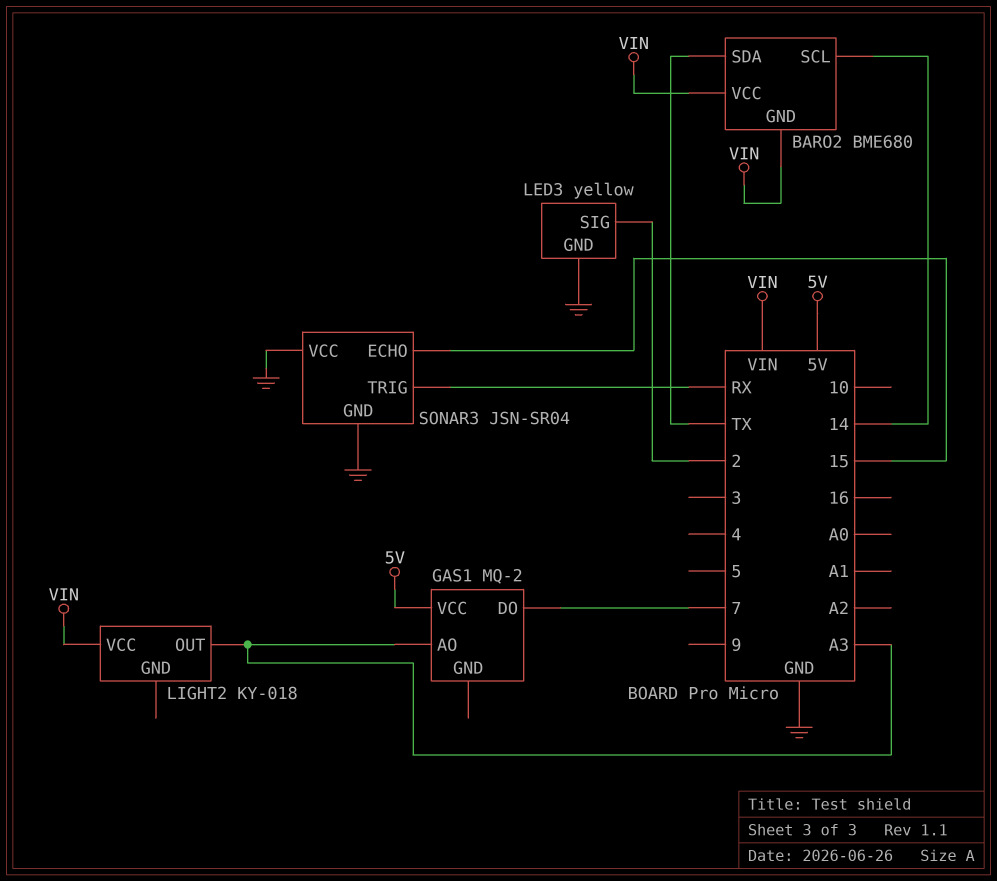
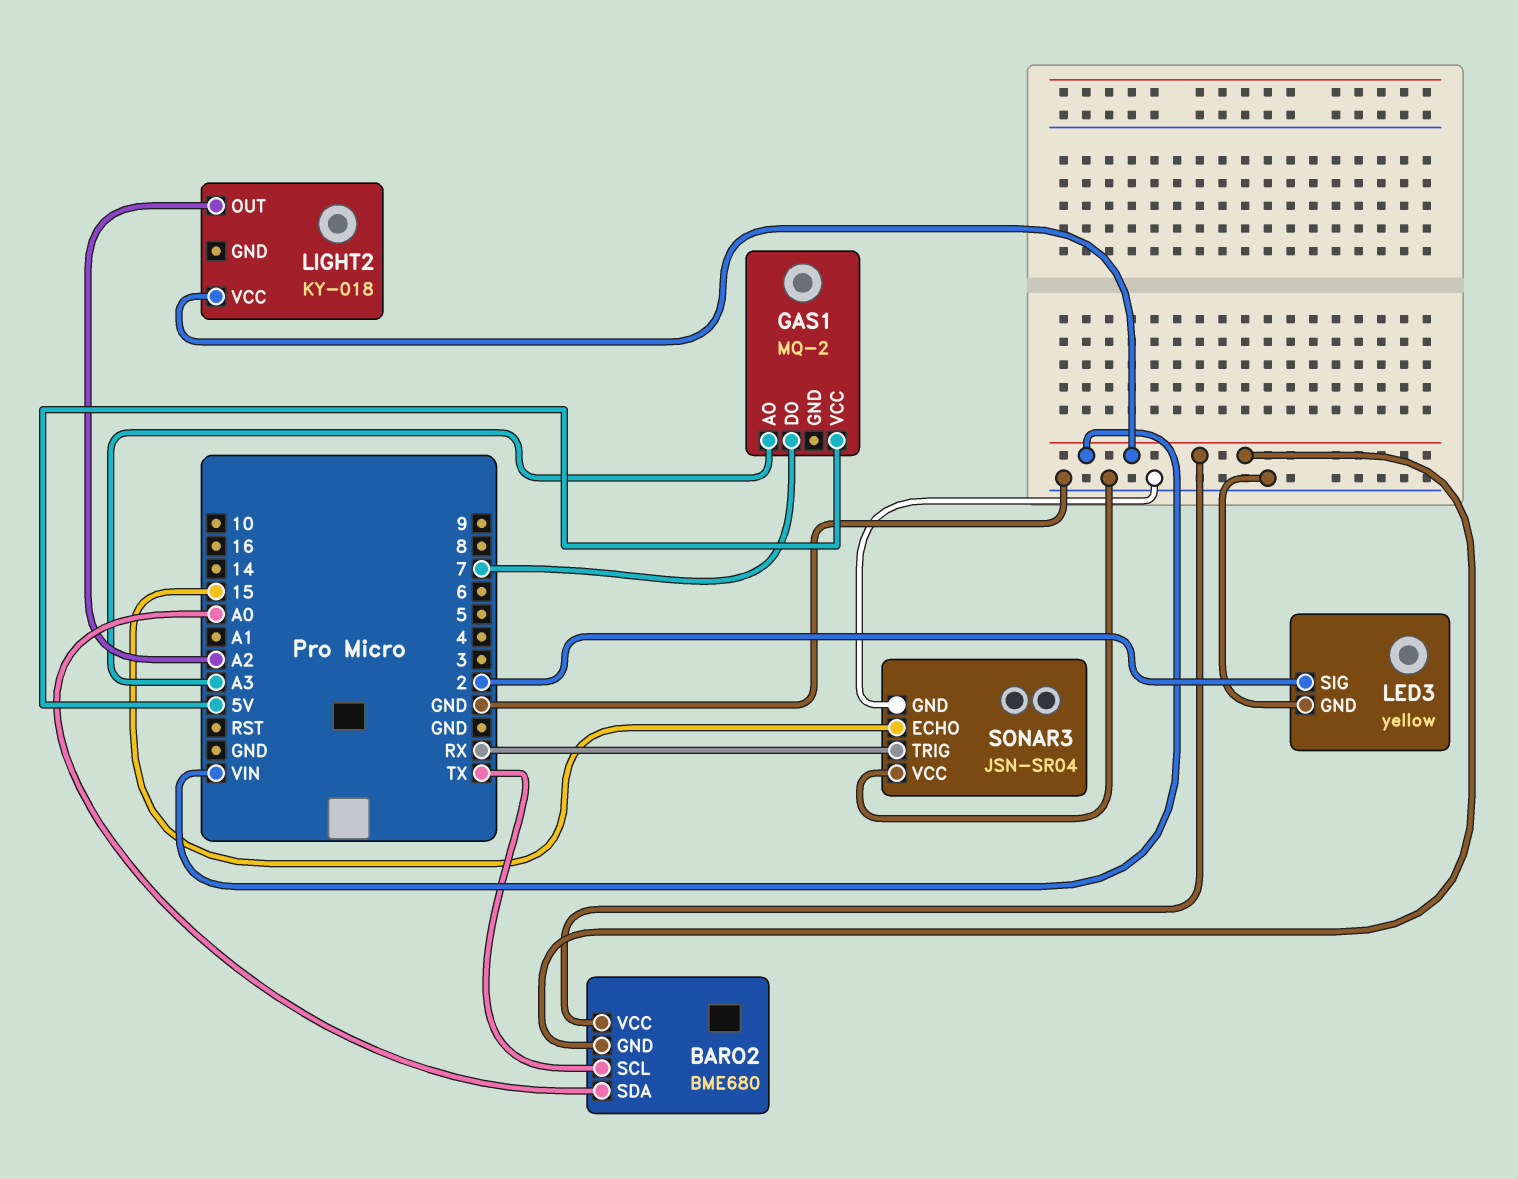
BARO2 pin SCL: 14 -> TX
BARO2 pin SDA: TX -> A0
LIGHT2 pin OUT: A3 -> A2

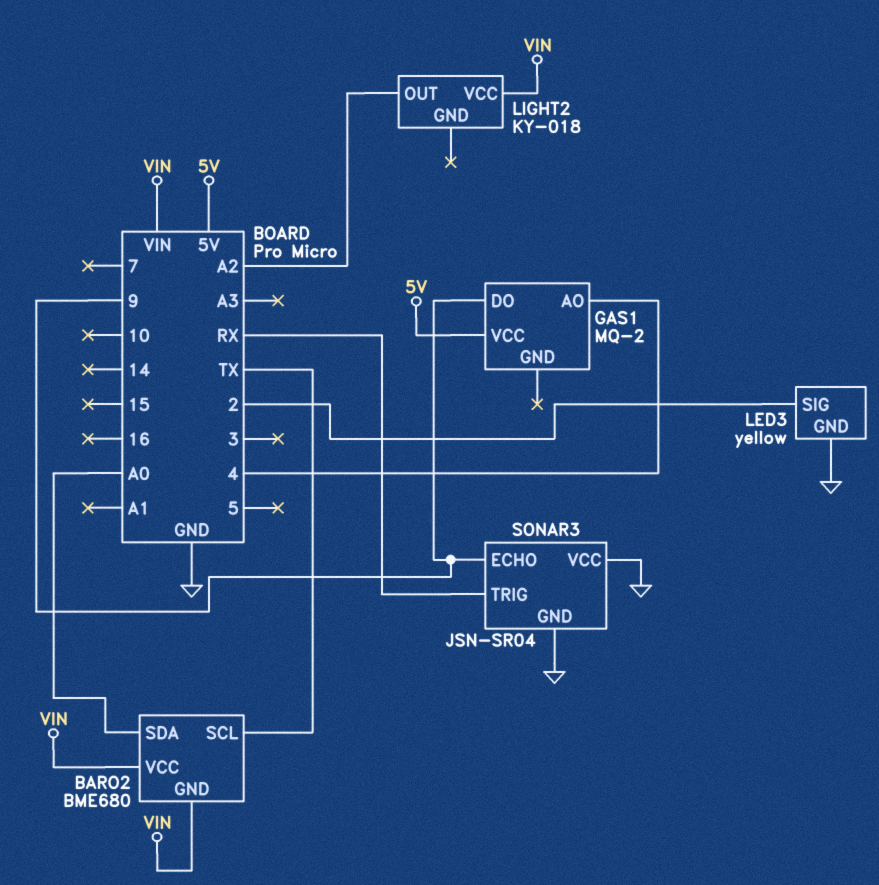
GAS1 pin AO: A3 -> 4
GAS1 pin DO: 7 -> 9
SONAR3 pin ECHO: 15 -> 9

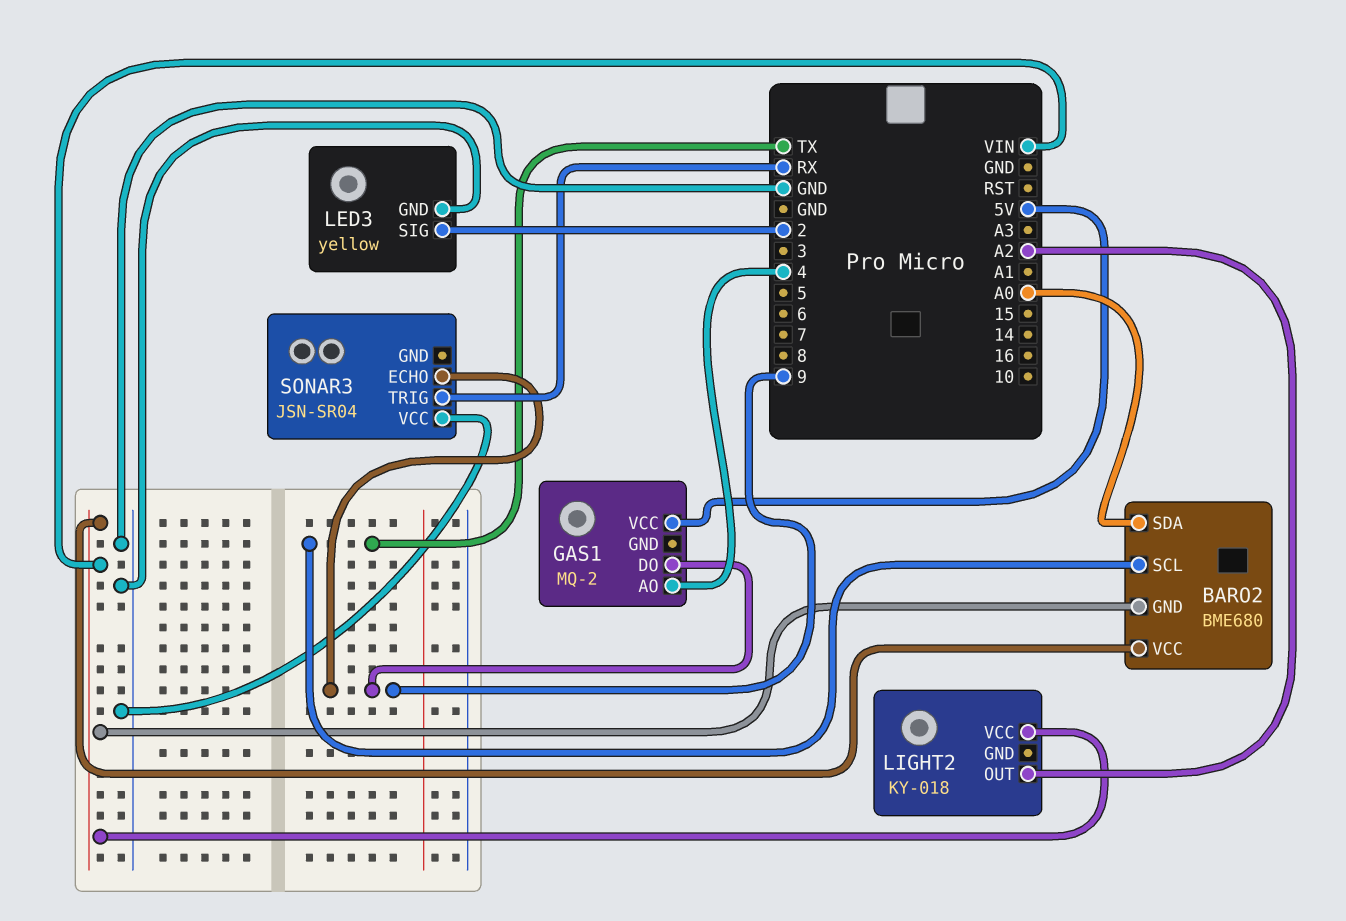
SONAR3 pin GND: GND -> none

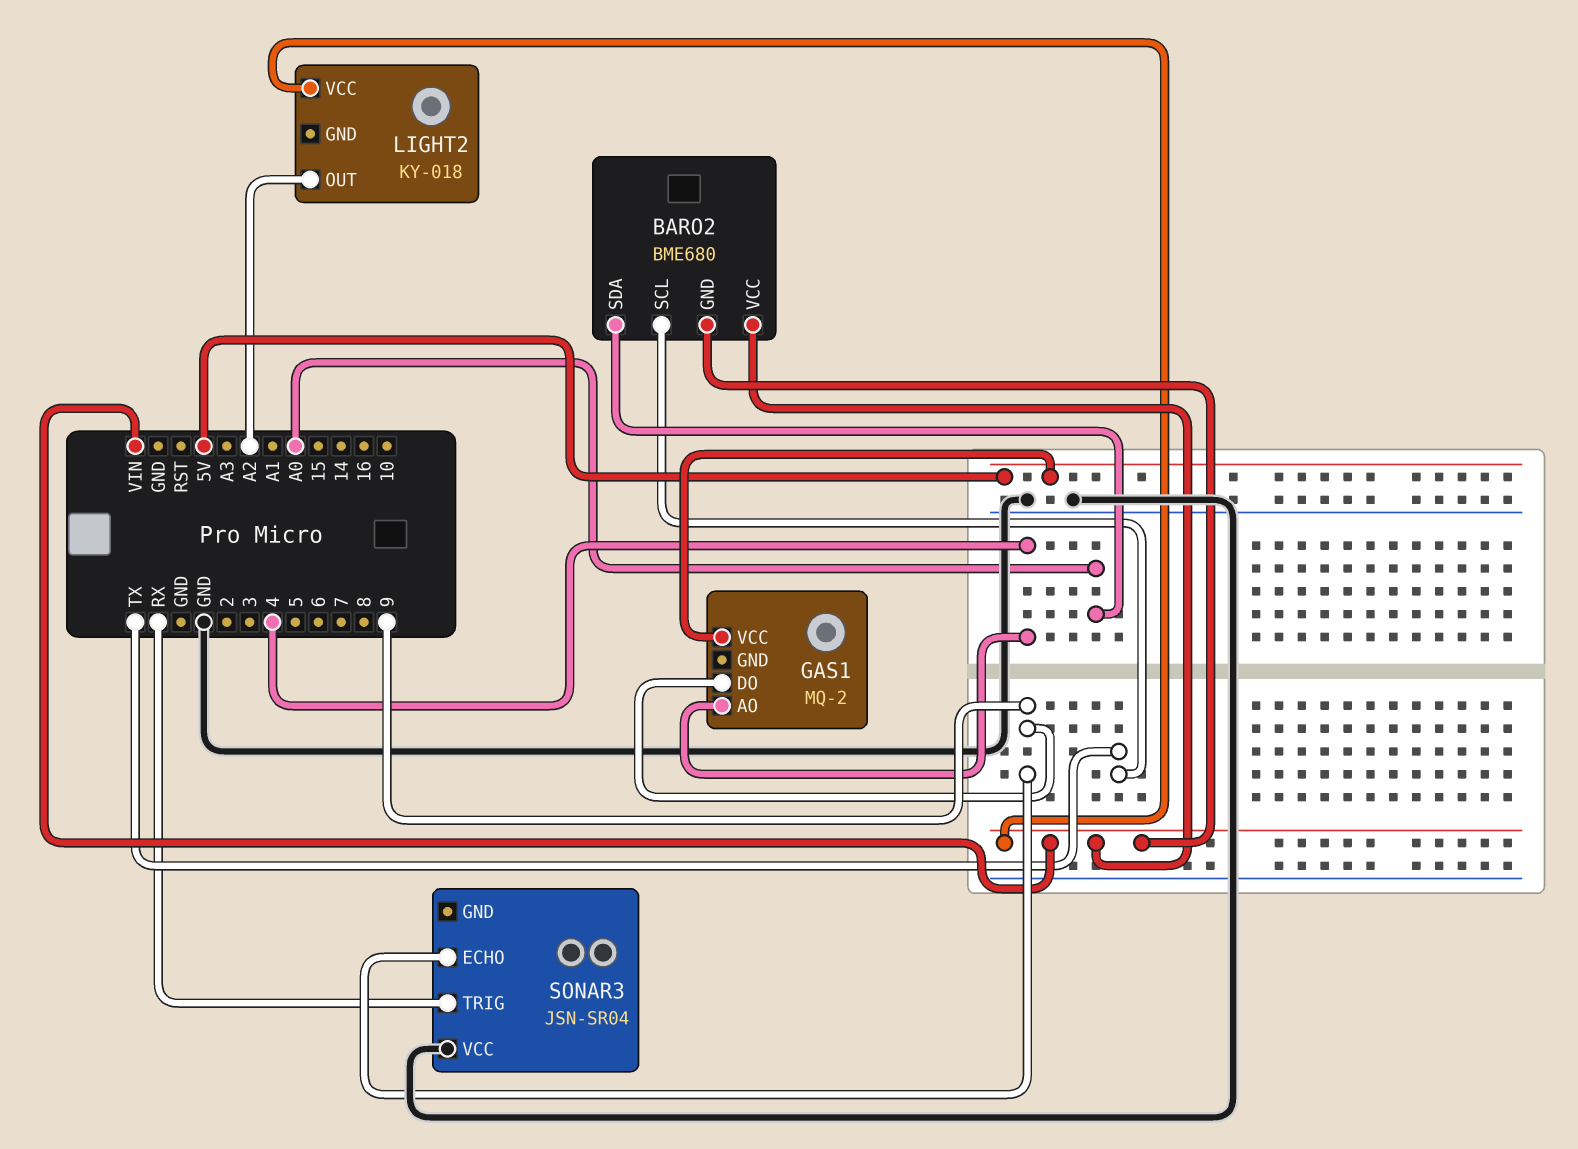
LED3: yellow -> none
LED3 pin GND: GND -> none
LED3 pin SIG: 2 -> none

